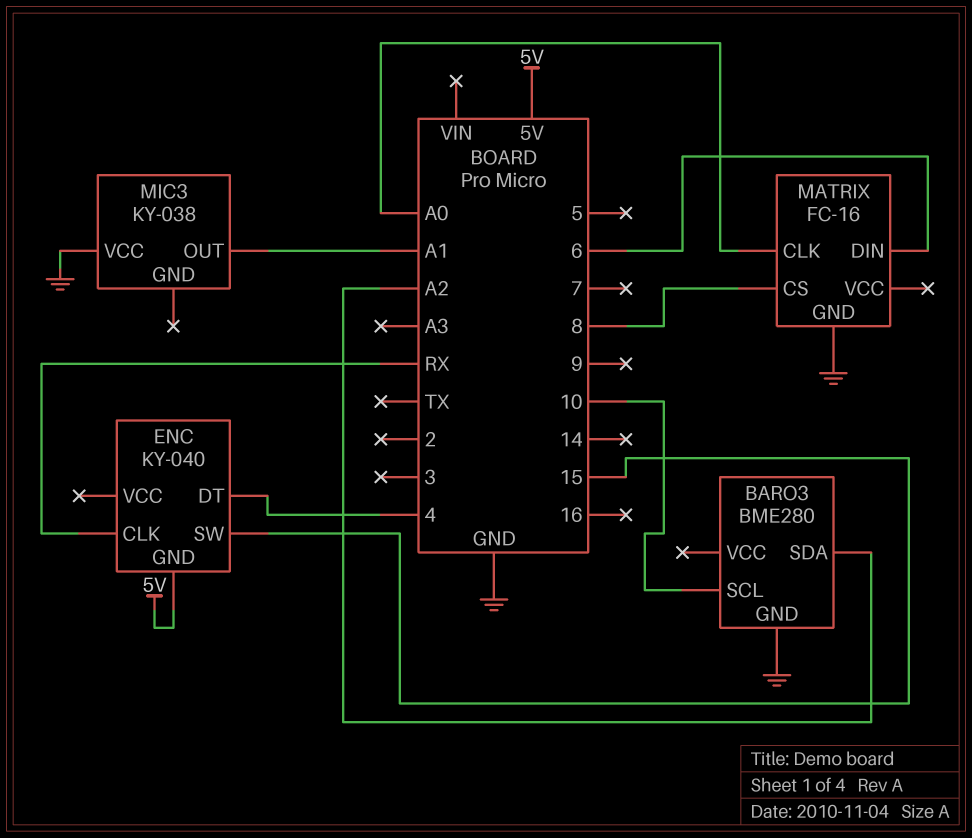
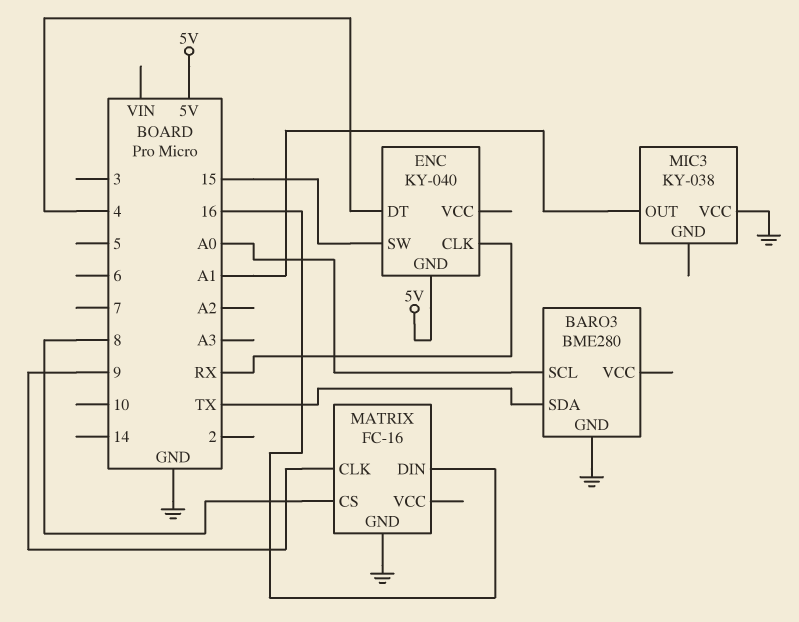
BARO3 pin SCL: 10 -> A0
BARO3 pin SDA: A2 -> TX
MATRIX pin CLK: A0 -> 9
MATRIX pin DIN: 6 -> 16

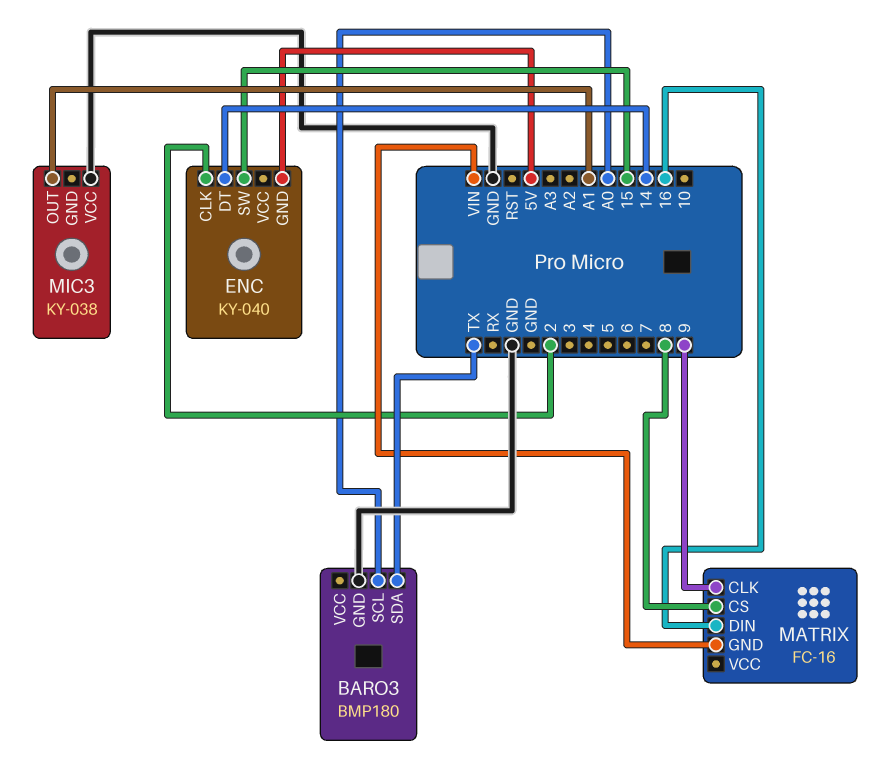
BARO3: BME280 -> BMP180
ENC pin CLK: RX -> 2
ENC pin DT: 4 -> 14
MATRIX pin GND: GND -> VIN

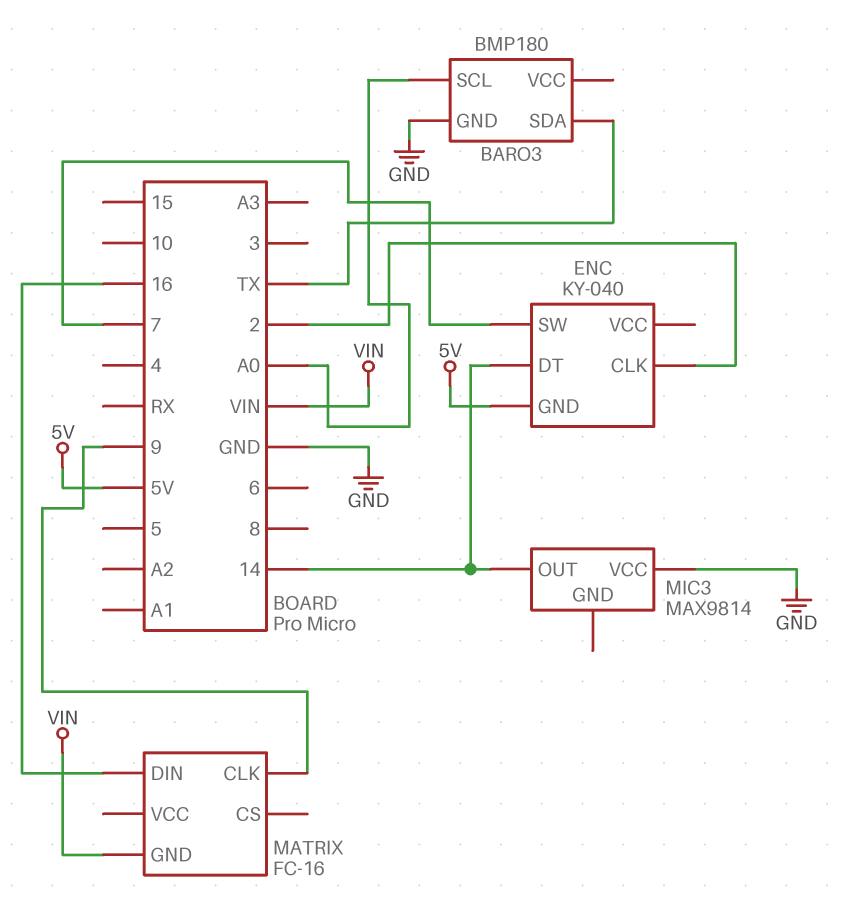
ENC pin SW: 15 -> 7
MATRIX pin CS: 8 -> none
MIC3: KY-038 -> MAX9814
MIC3 pin OUT: A1 -> 14

